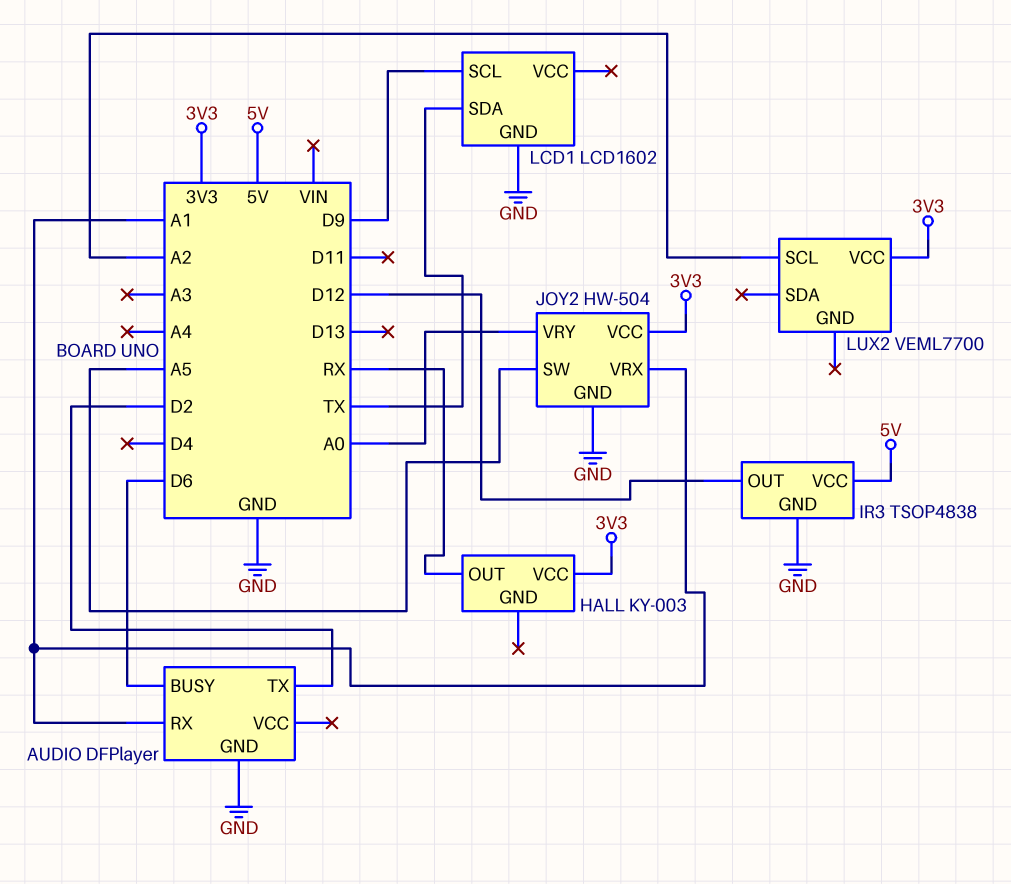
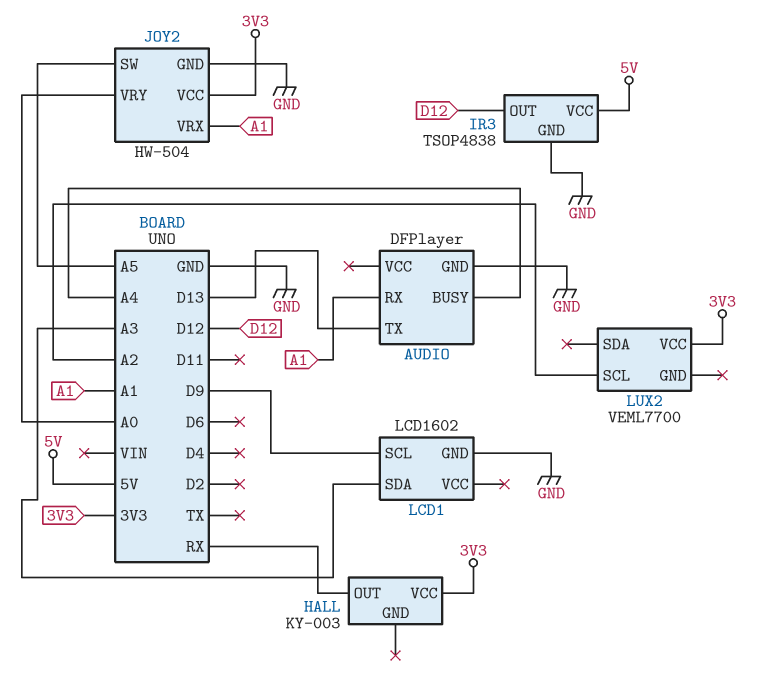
AUDIO pin BUSY: D6 -> A4
AUDIO pin TX: D2 -> D13
LCD1 pin SDA: TX -> A3

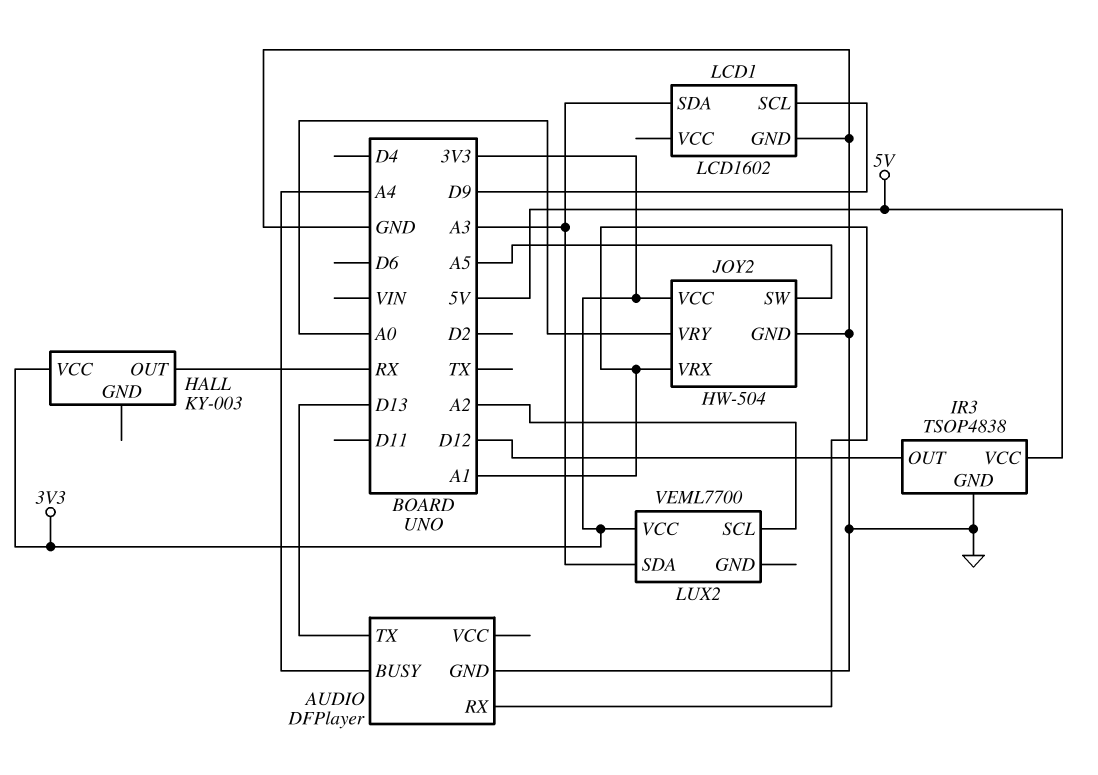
LUX2 pin SDA: none -> A3

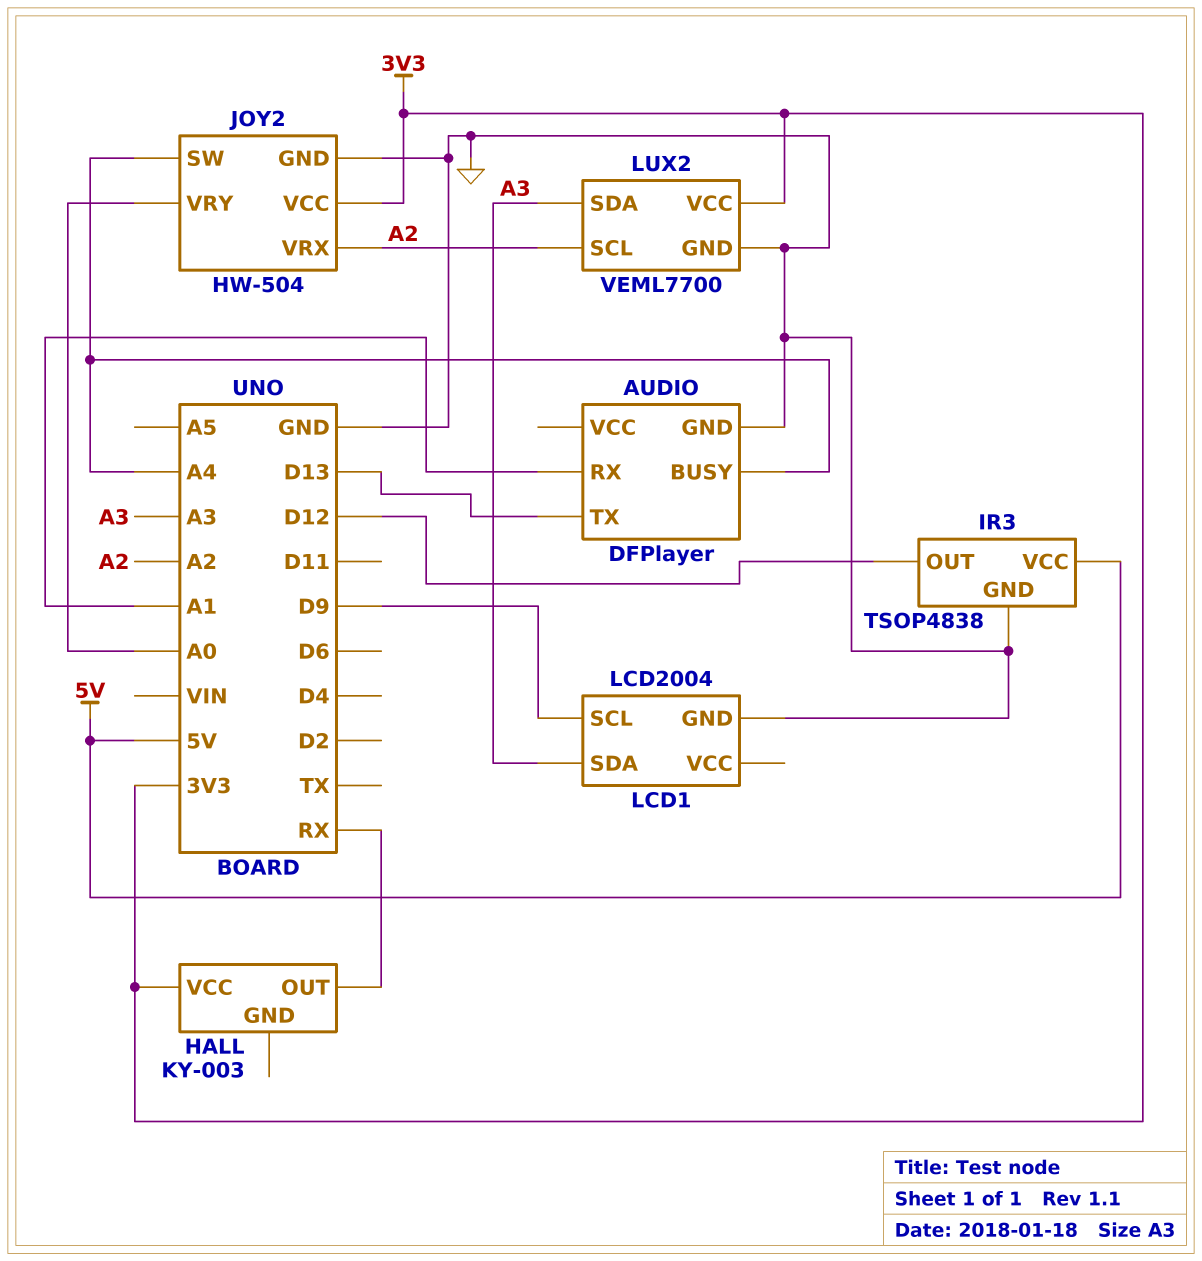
JOY2 pin SW: A5 -> A4
JOY2 pin VRX: A1 -> A2
LCD1: LCD1602 -> LCD2004
LUX2 pin GND: none -> GND

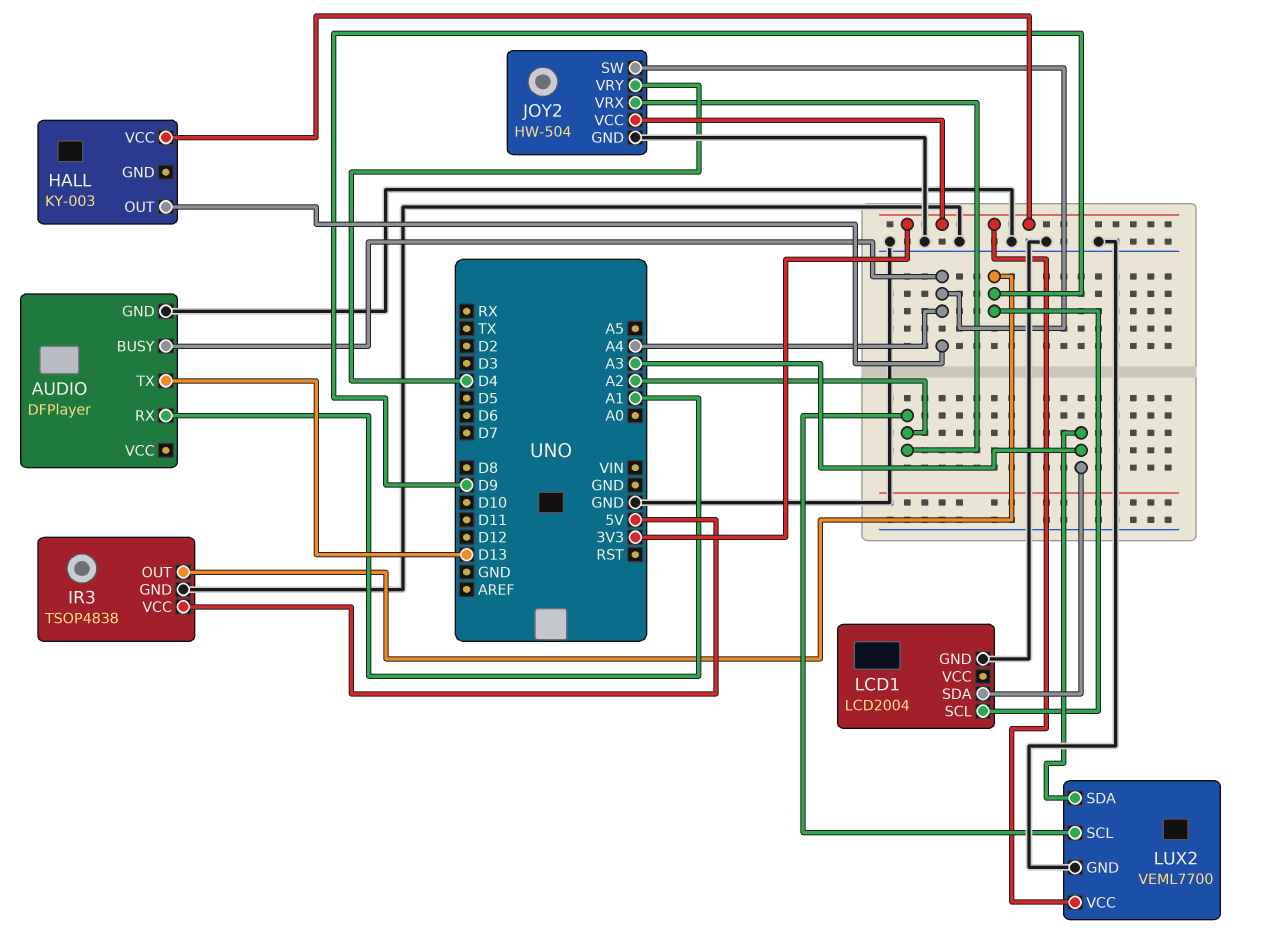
HALL pin OUT: RX -> A4
IR3 pin OUT: D12 -> D9
JOY2 pin VRY: A0 -> D4

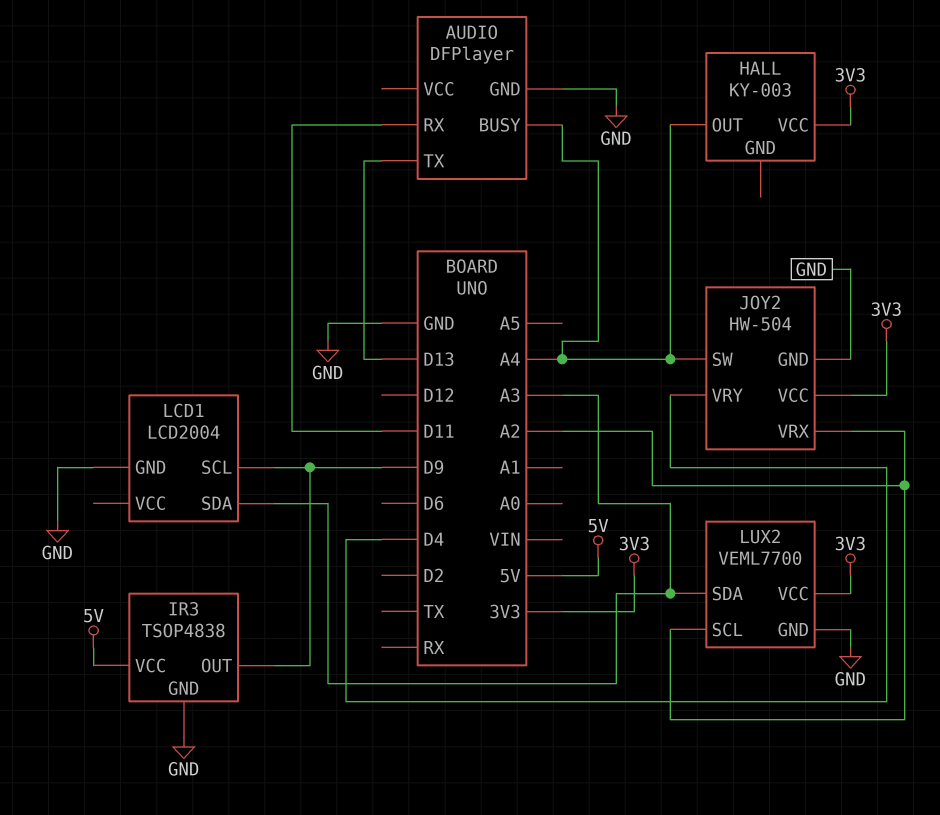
AUDIO pin RX: A1 -> D11

